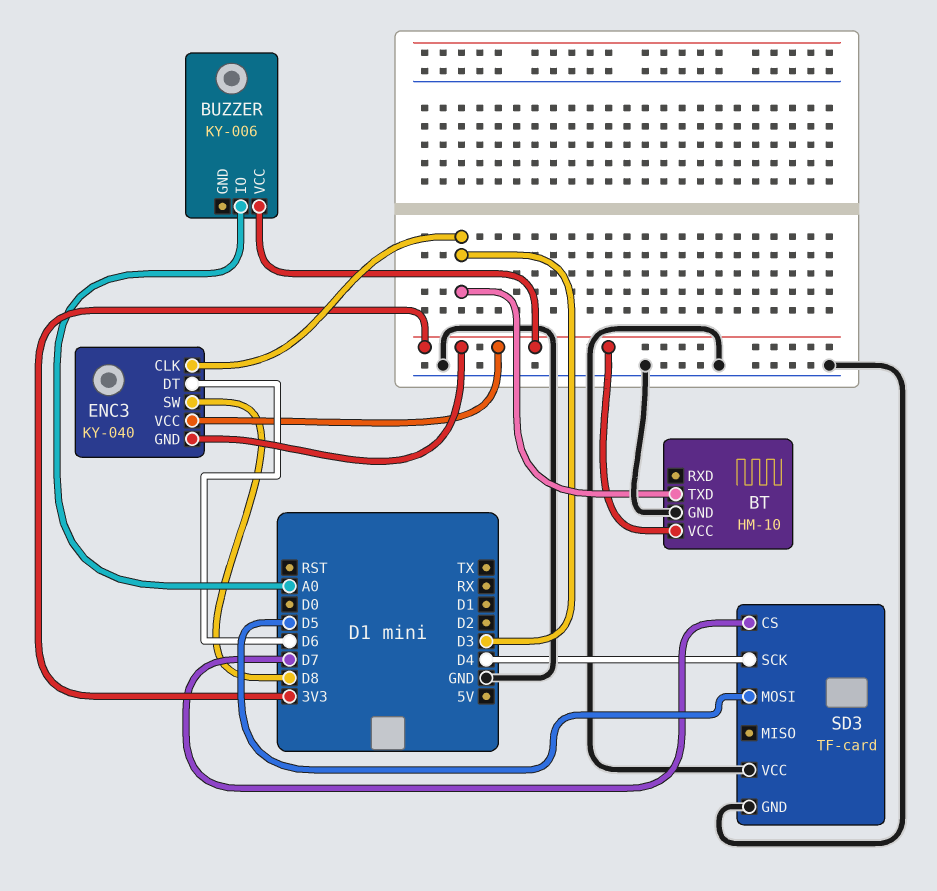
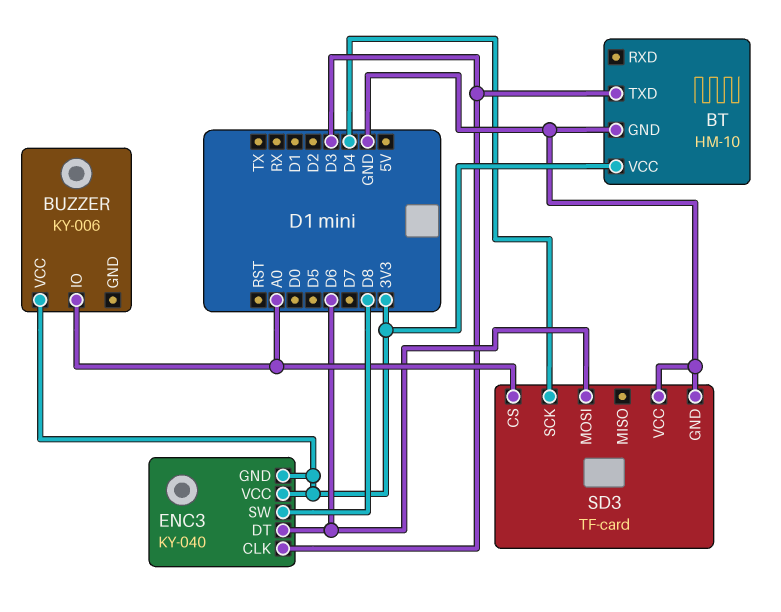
SD3 pin CS: D7 -> A0
SD3 pin MOSI: D5 -> D6

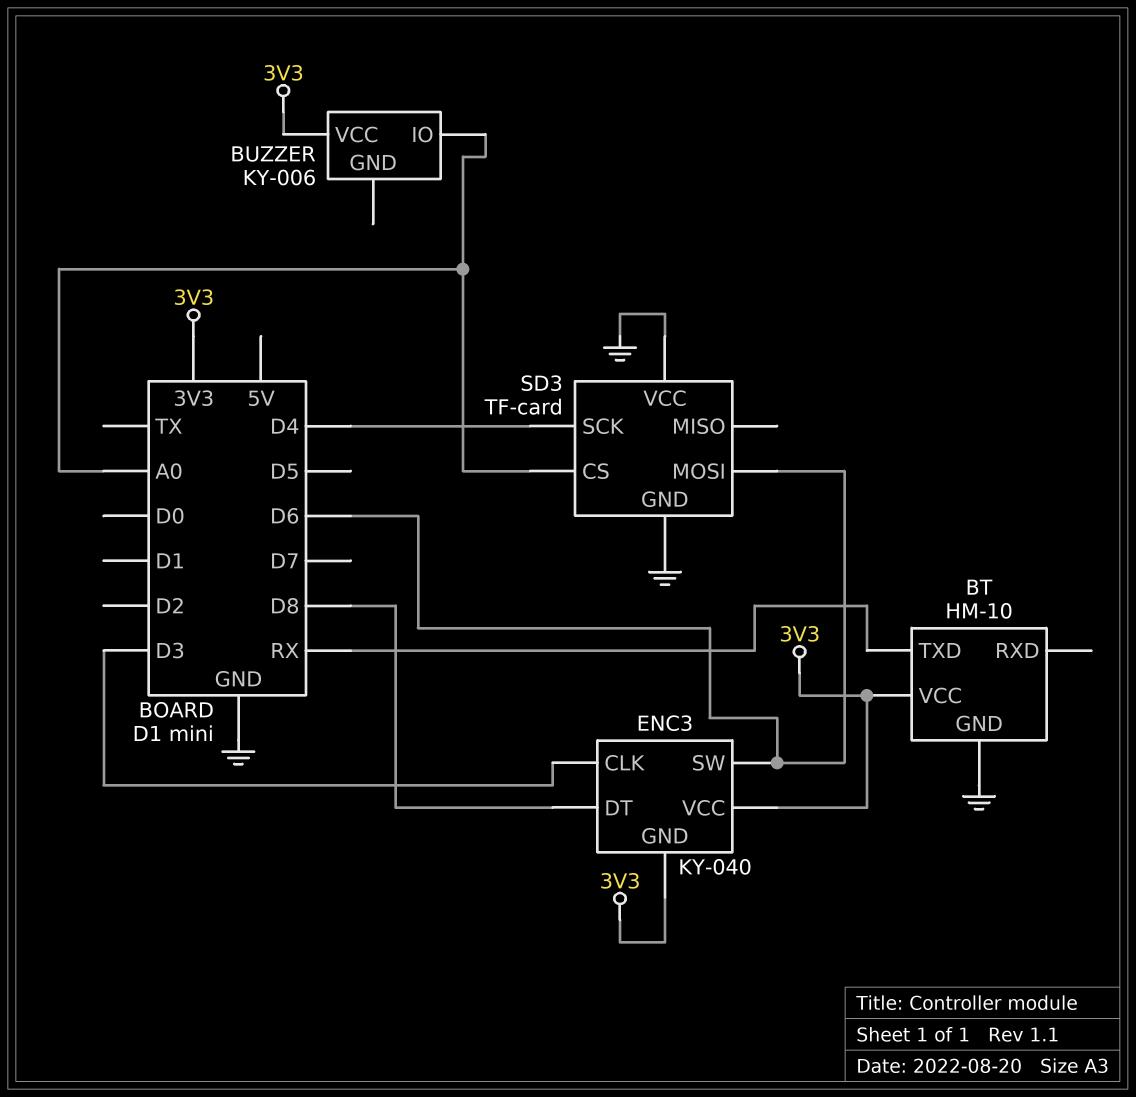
BT pin TXD: D3 -> RX
ENC3 pin DT: D6 -> D8
ENC3 pin SW: D8 -> D6

